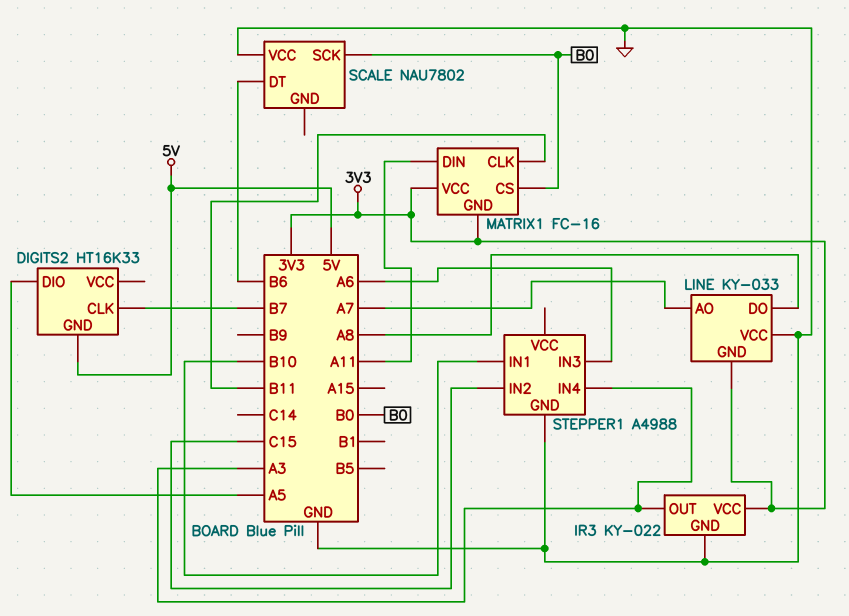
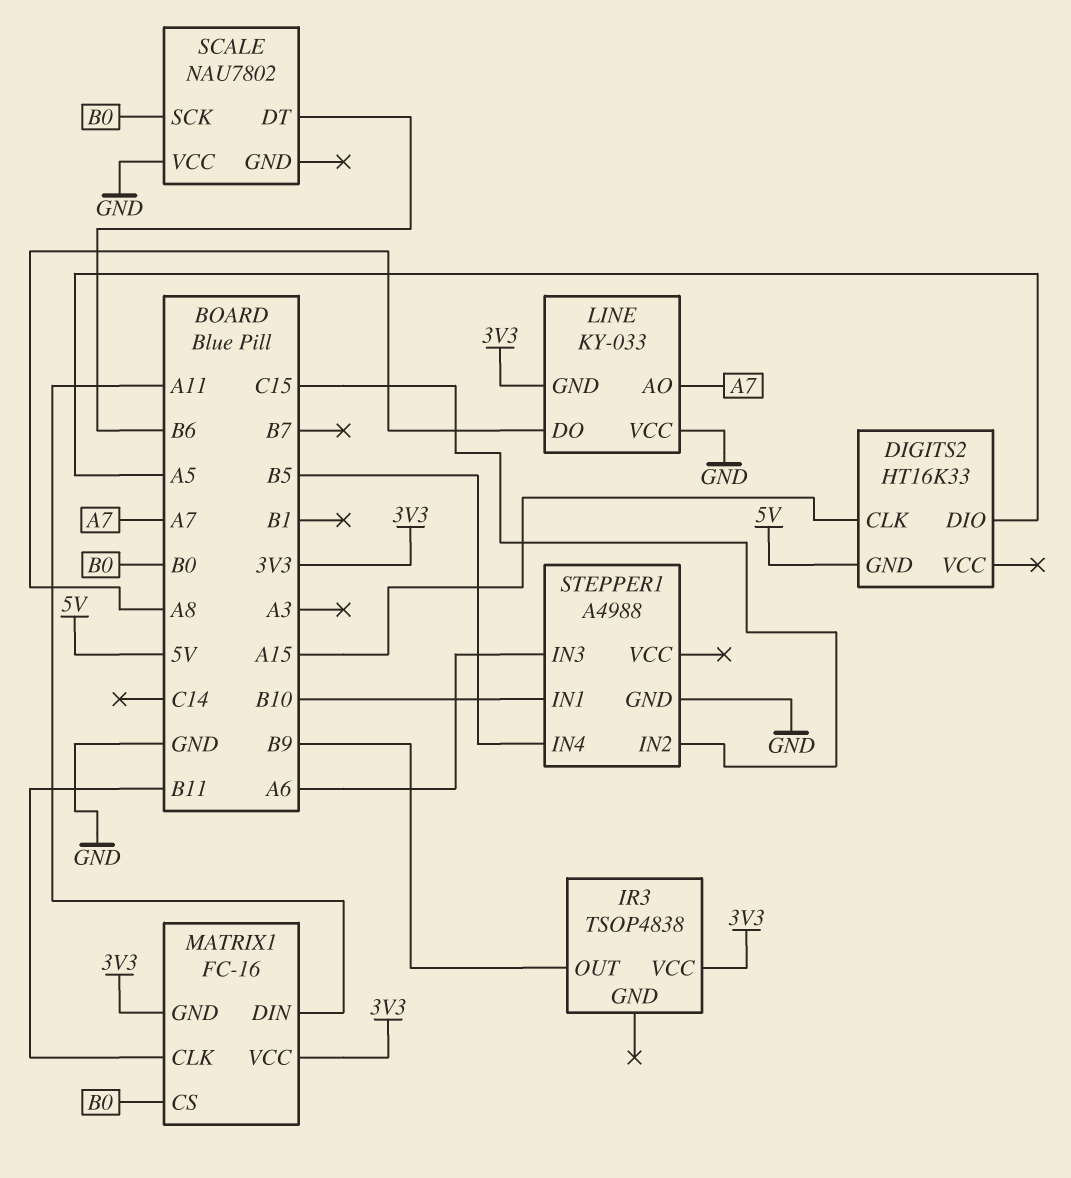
DIGITS2 pin CLK: B7 -> A15
IR3: KY-022 -> TSOP4838
IR3 pin GND: GND -> none
IR3 pin OUT: A3 -> B9
STEPPER1 pin IN4: A3 -> B5

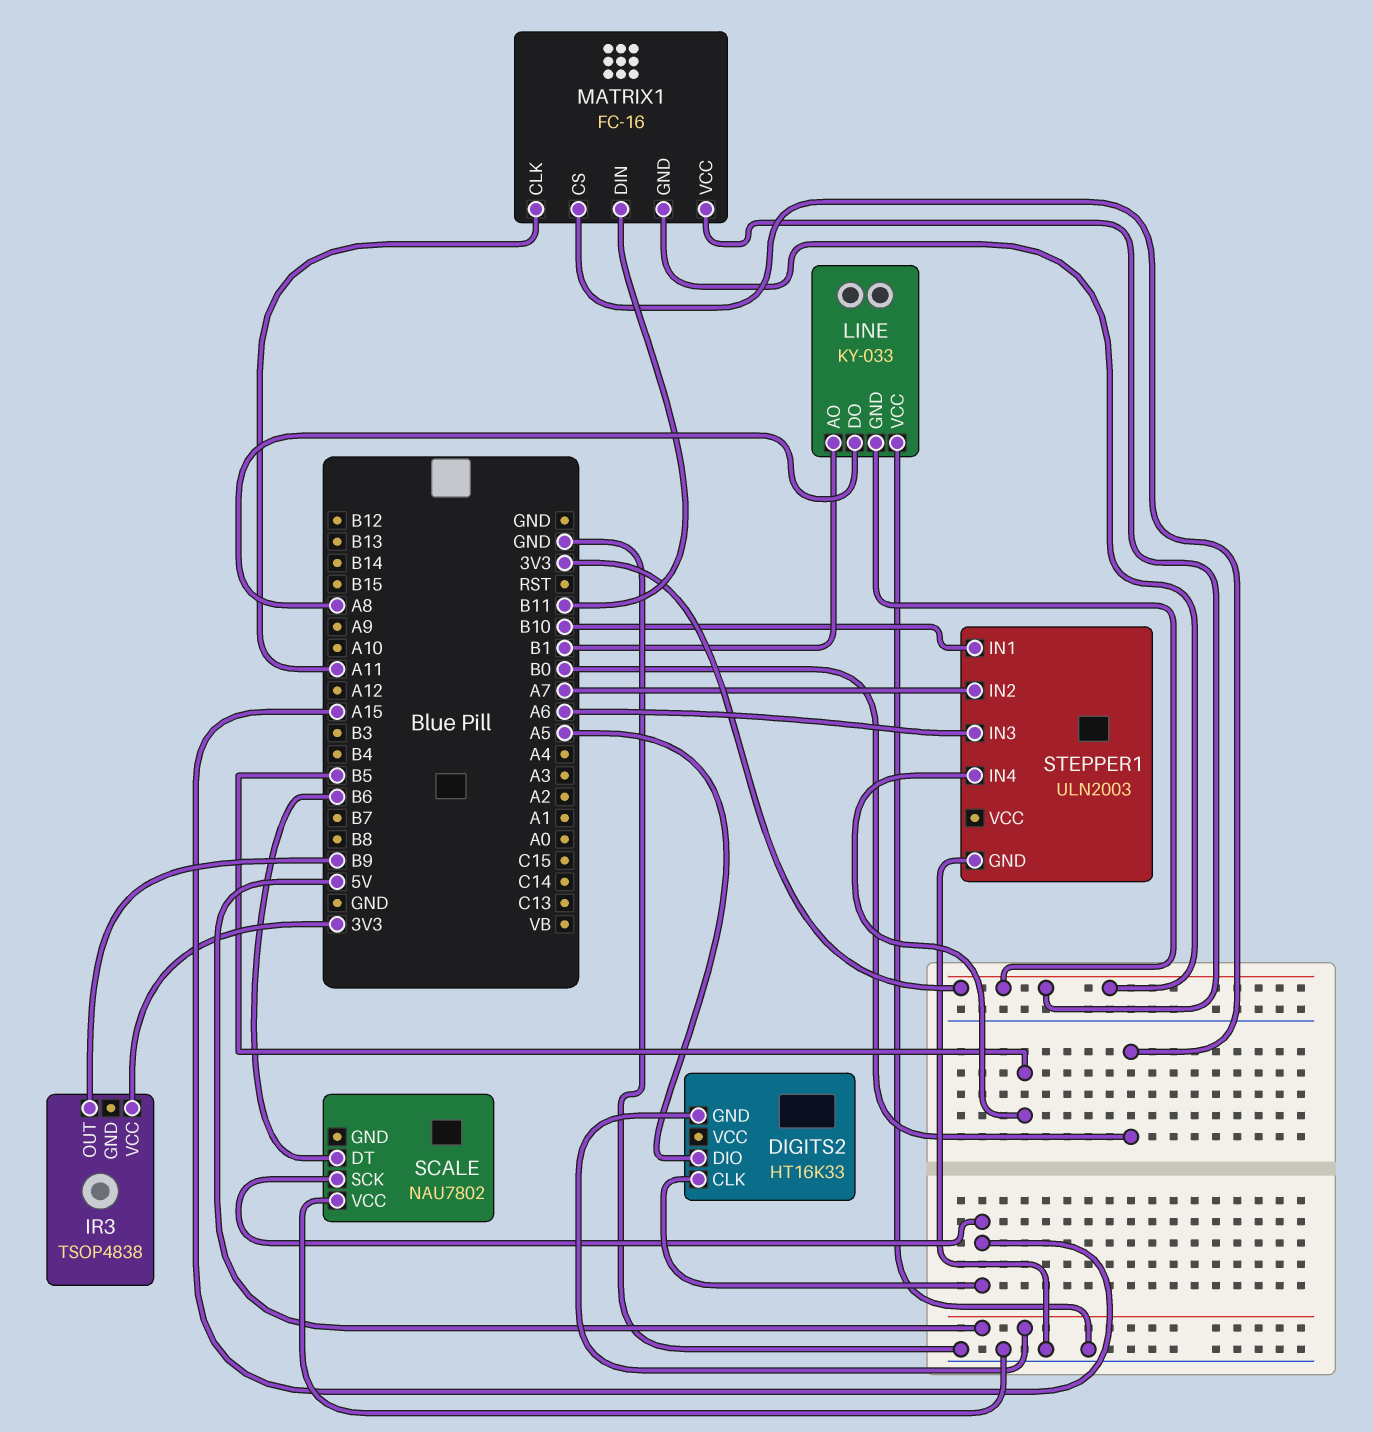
LINE pin AO: A7 -> B1
MATRIX1 pin CLK: B11 -> A11
MATRIX1 pin DIN: A11 -> B11
SCALE pin SCK: B0 -> A15
STEPPER1: A4988 -> ULN2003
STEPPER1 pin IN2: C15 -> A7

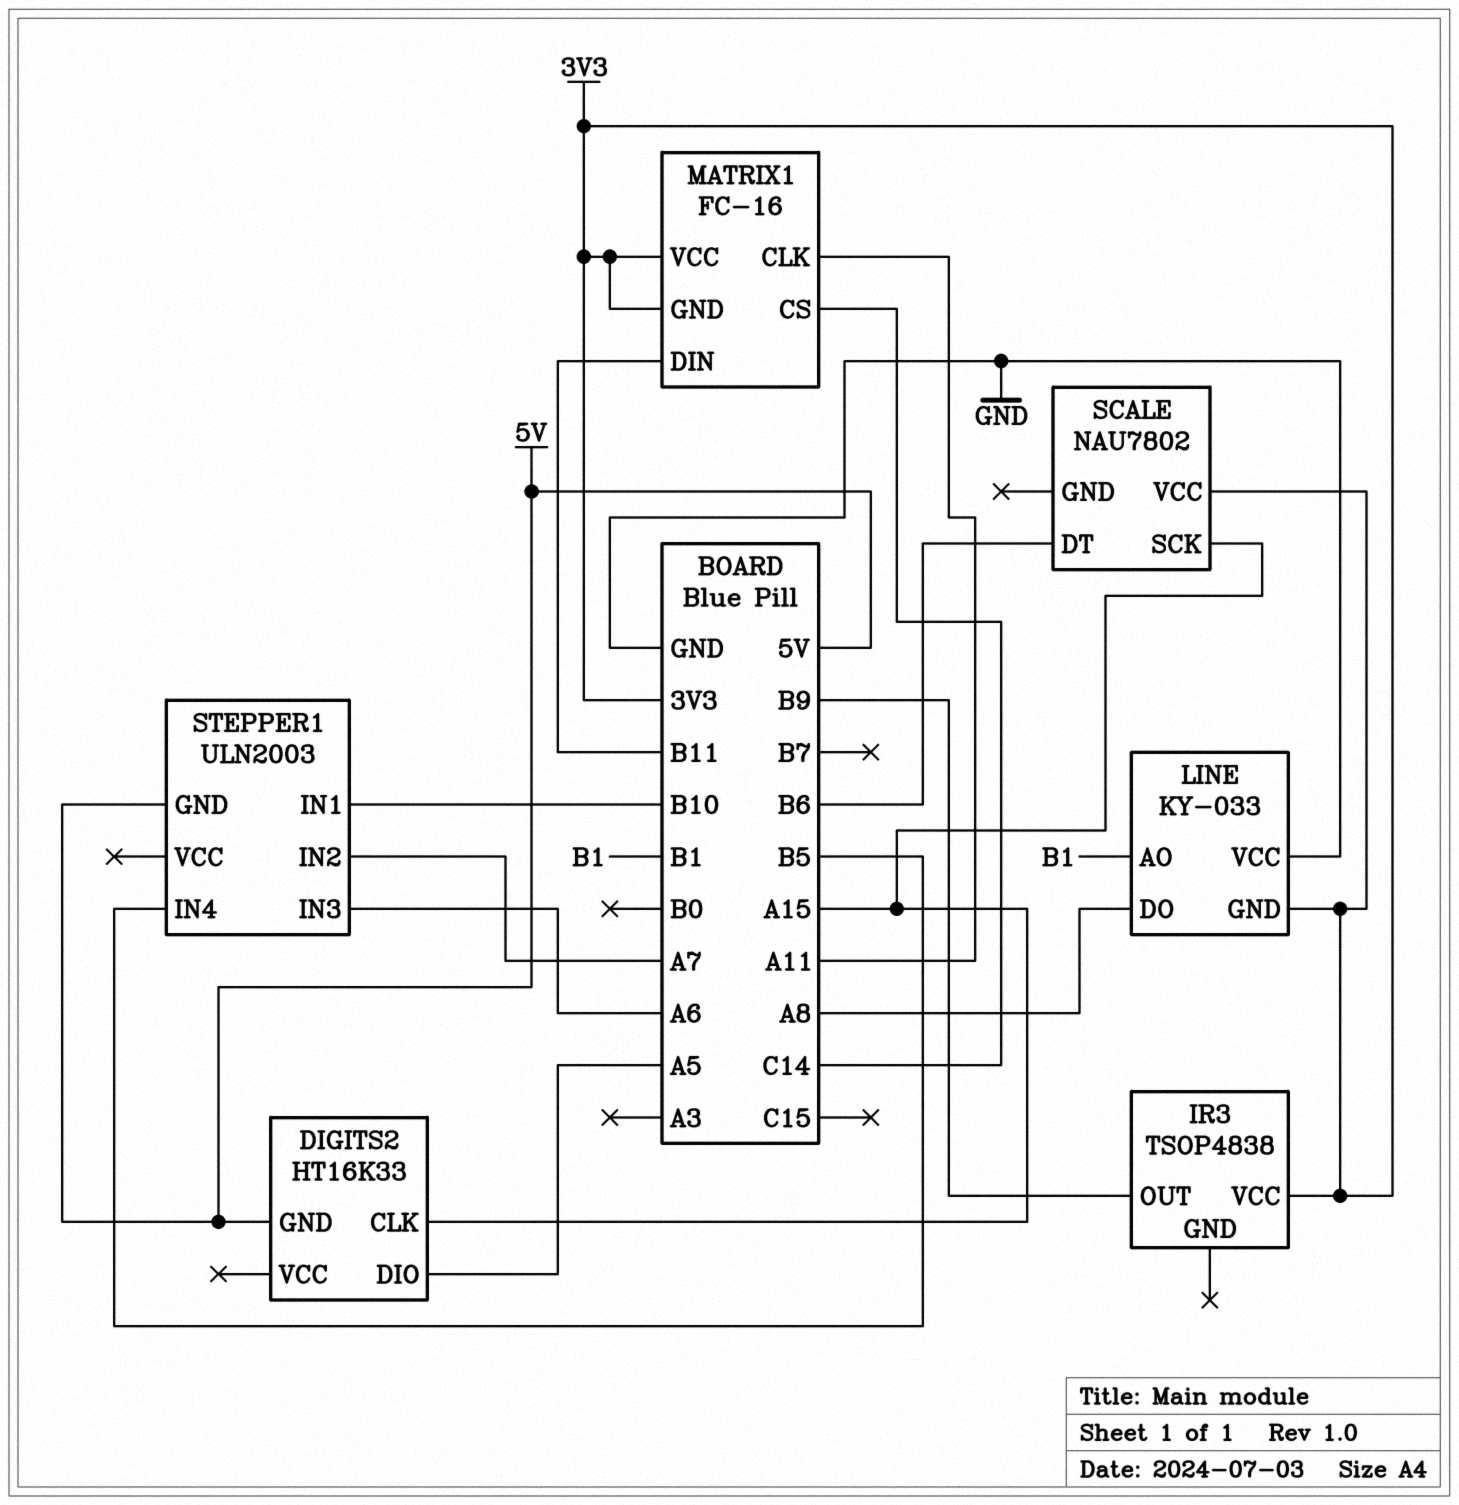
MATRIX1 pin CS: B0 -> C14
SCALE pin VCC: GND -> 3V3
STEPPER1 pin GND: GND -> 5V

